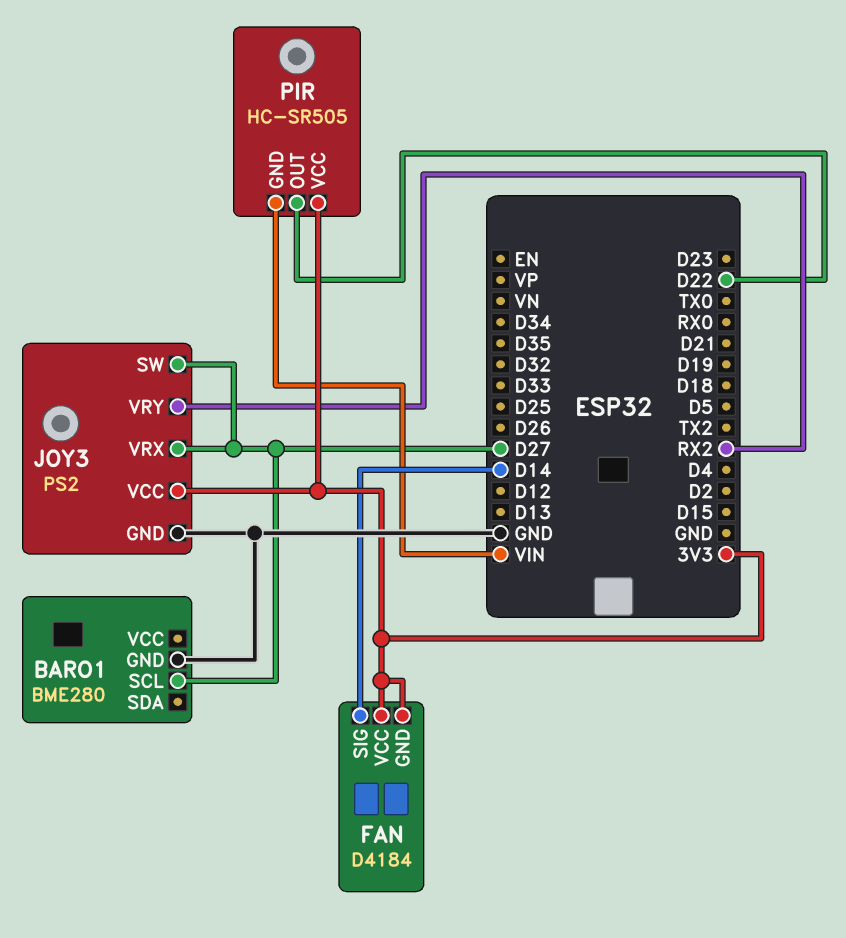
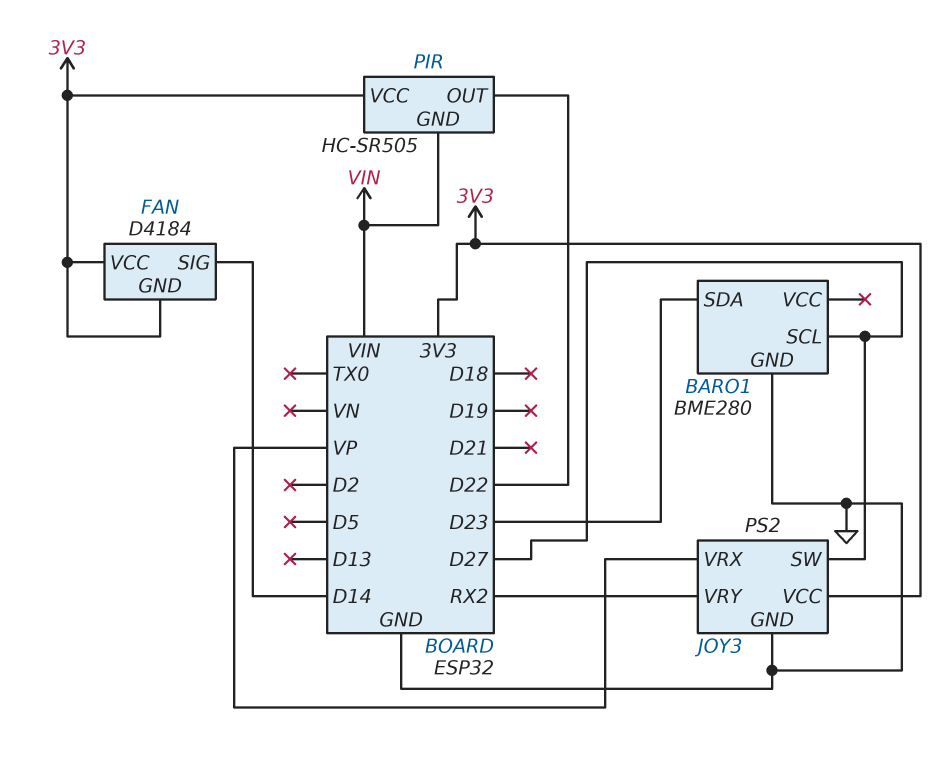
BARO1 pin SDA: none -> D23
JOY3 pin VRX: D27 -> VP

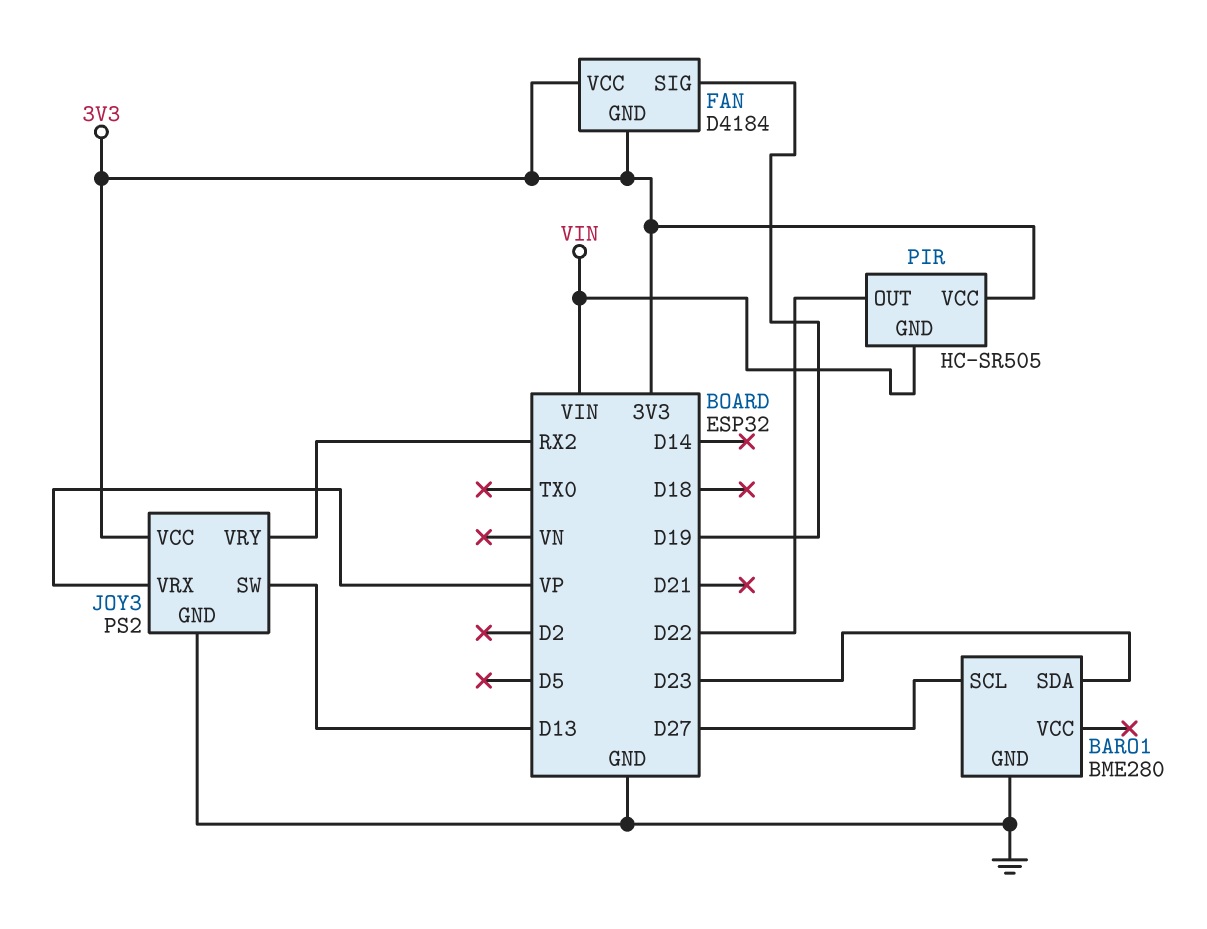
FAN pin SIG: D14 -> D19
JOY3 pin SW: D27 -> D13

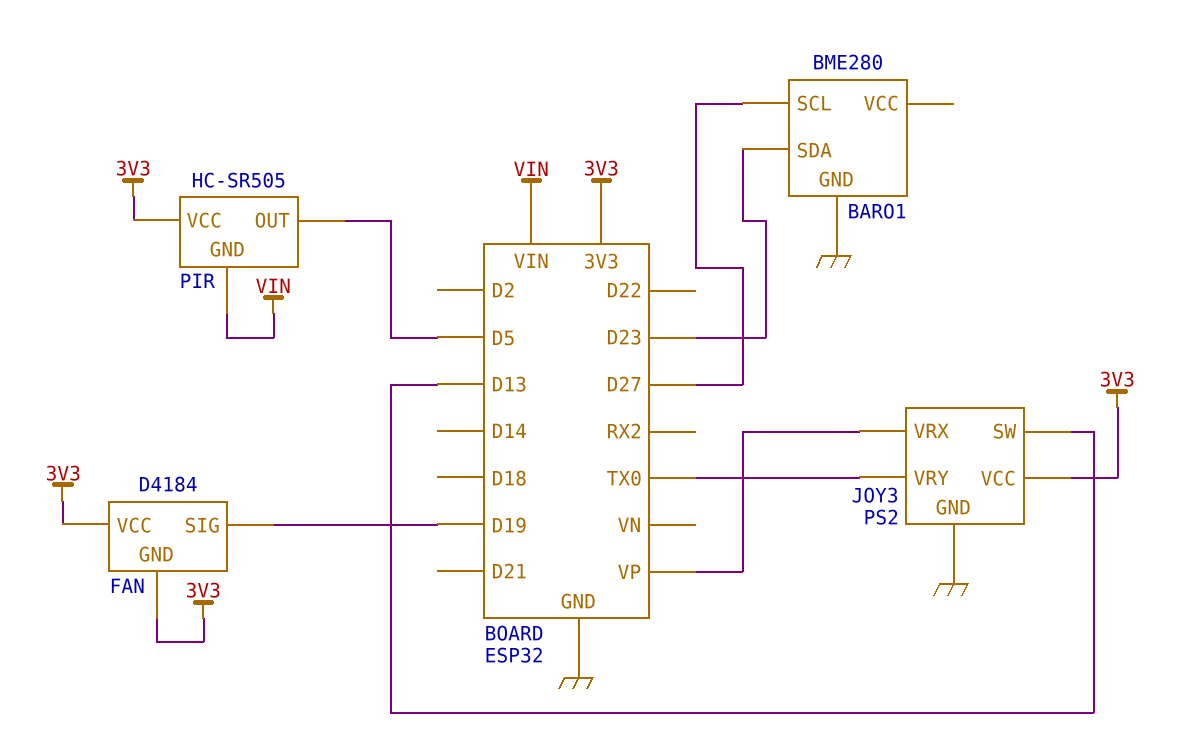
JOY3 pin VRY: RX2 -> TX0
PIR pin OUT: D22 -> D5

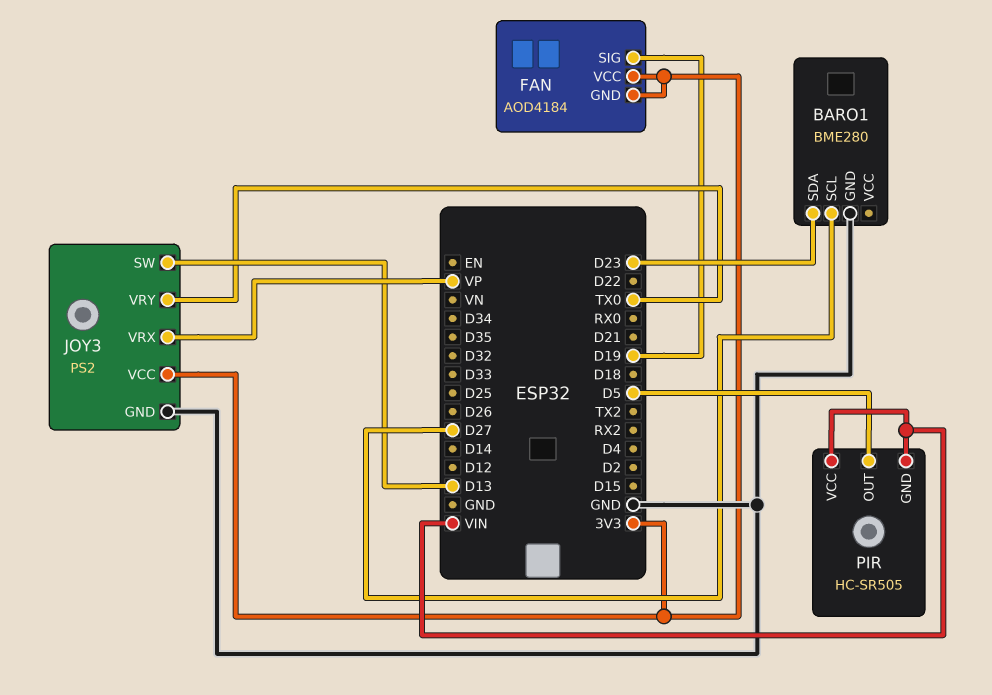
FAN: D4184 -> AOD4184
PIR pin VCC: 3V3 -> VIN

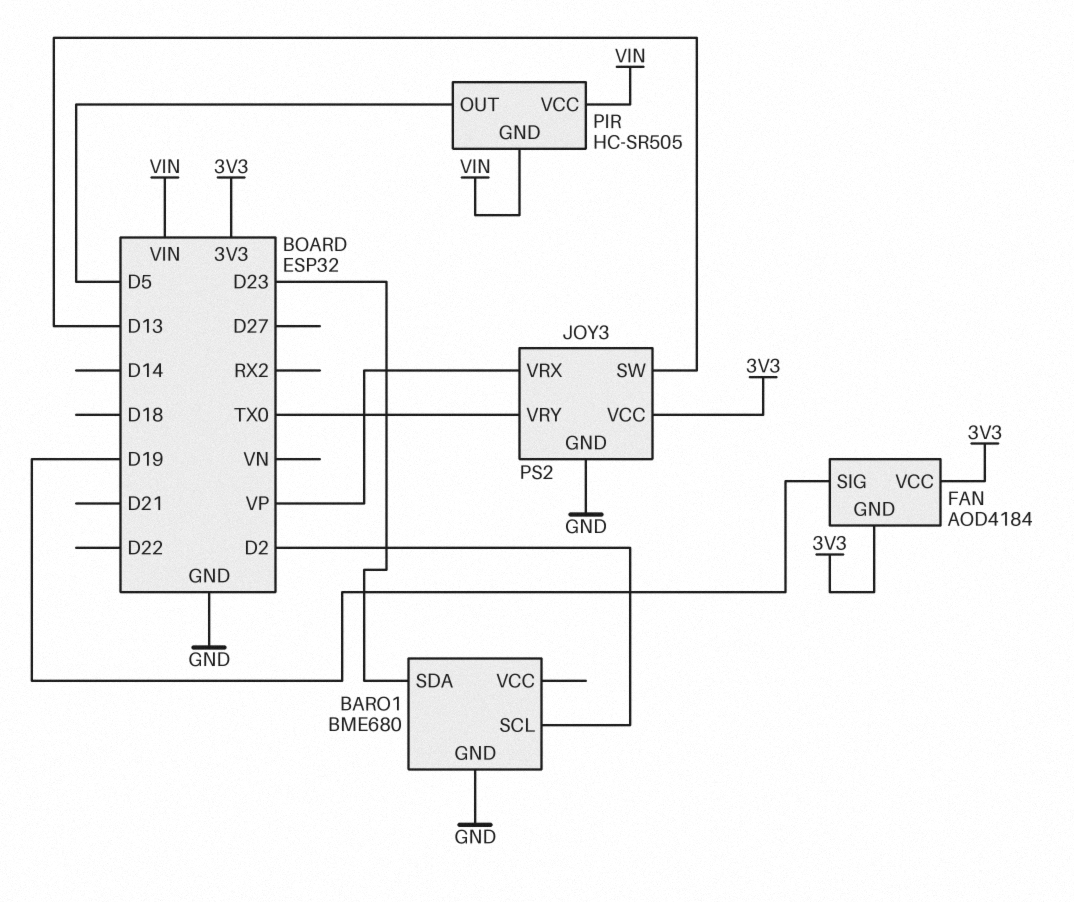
BARO1: BME280 -> BME680
BARO1 pin SCL: D27 -> D2

